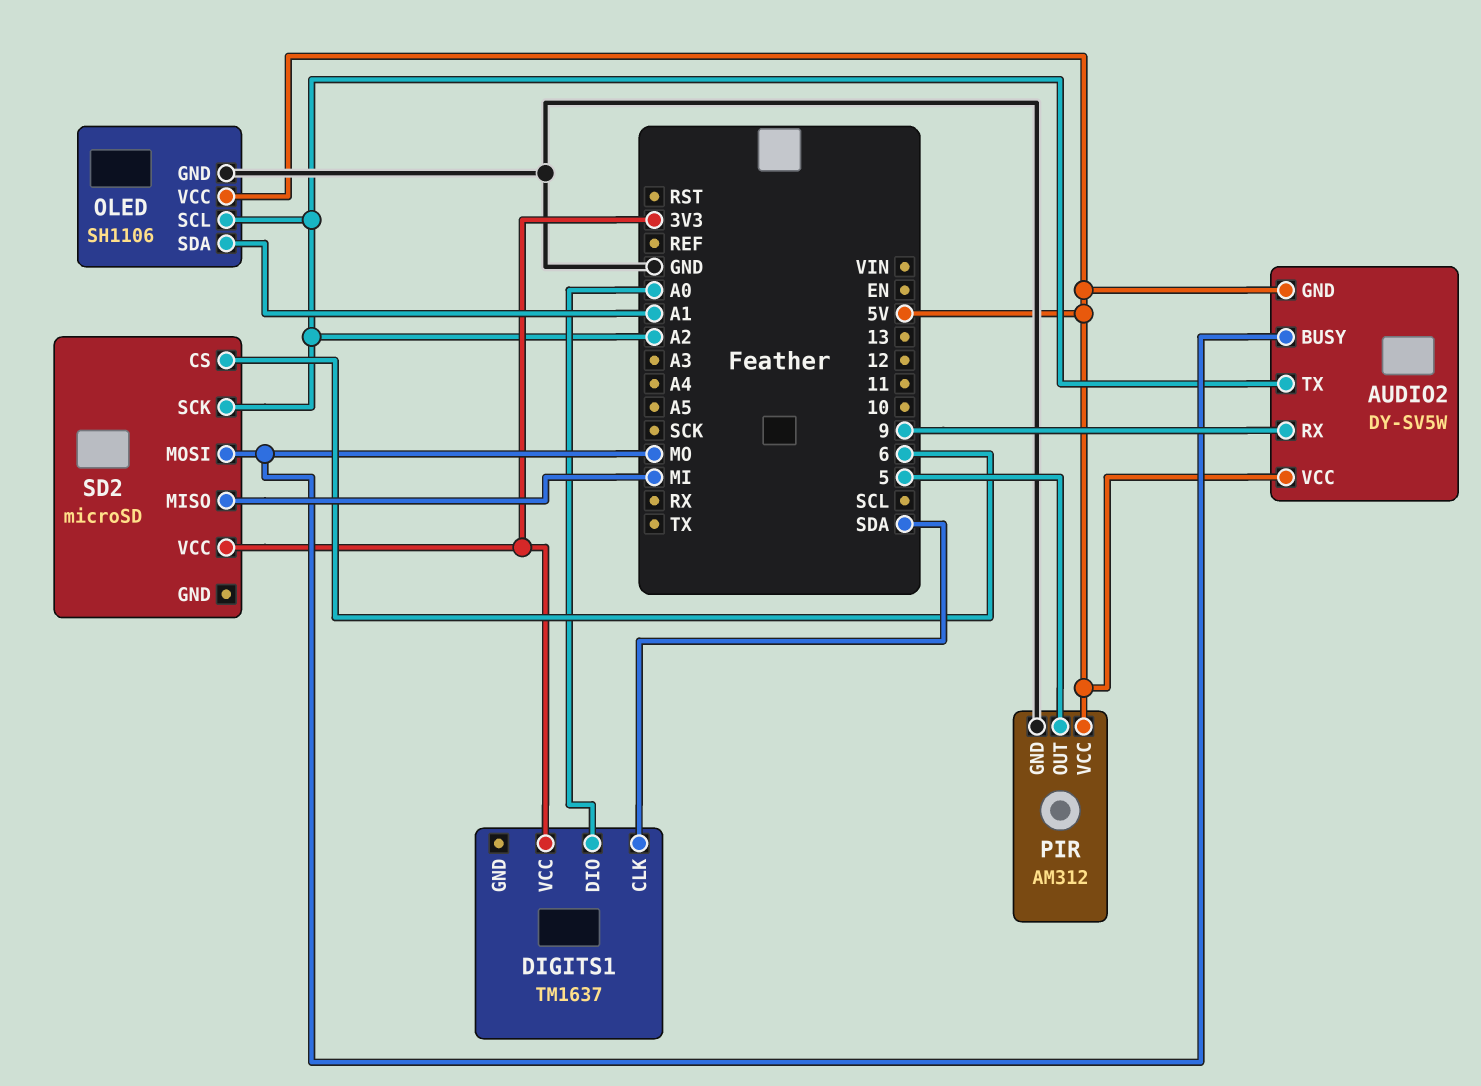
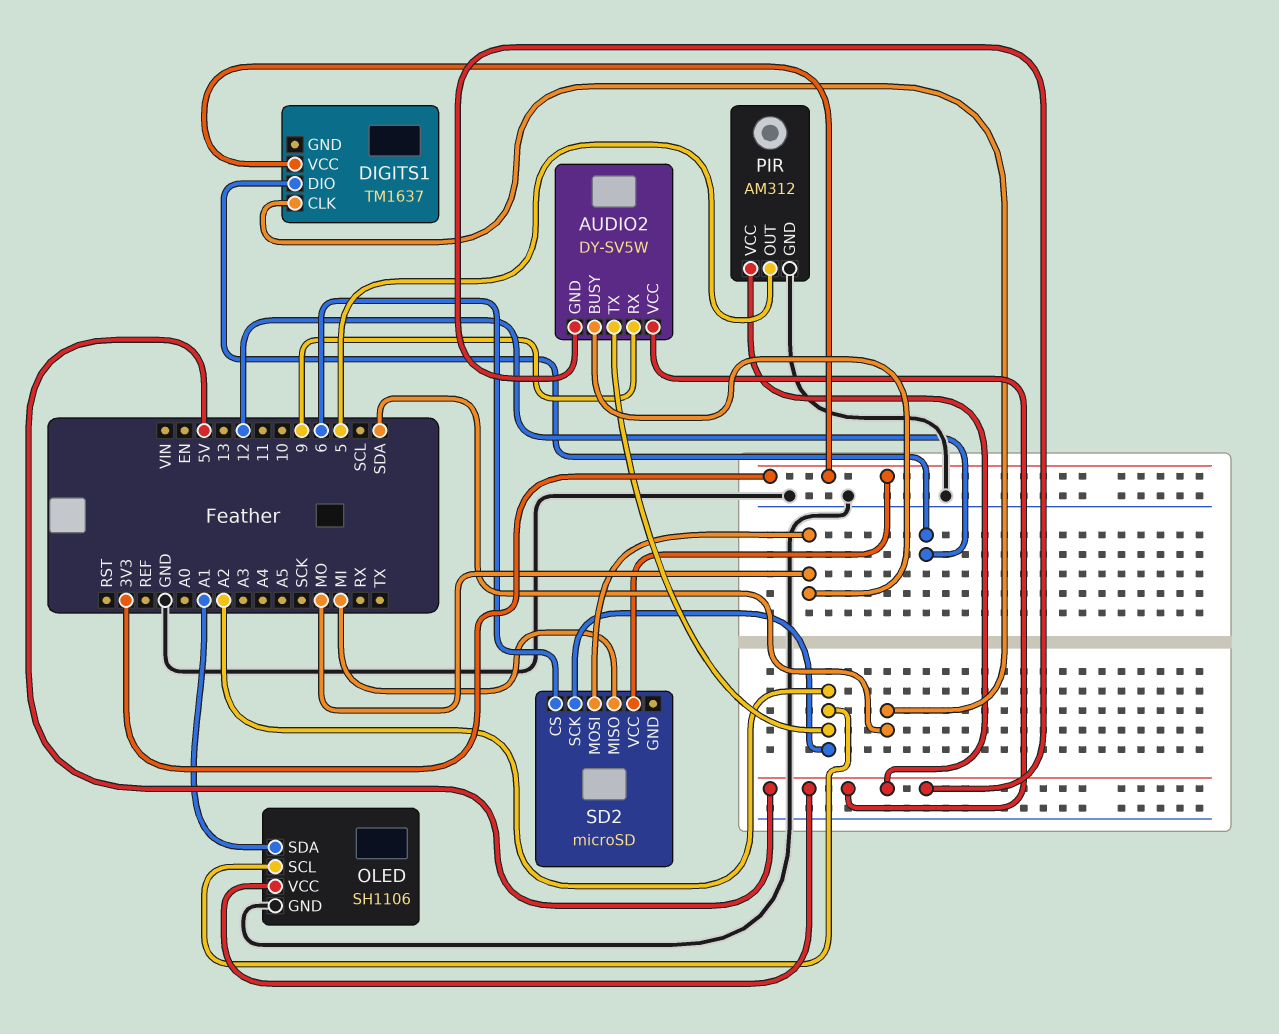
DIGITS1 pin DIO: A0 -> 12

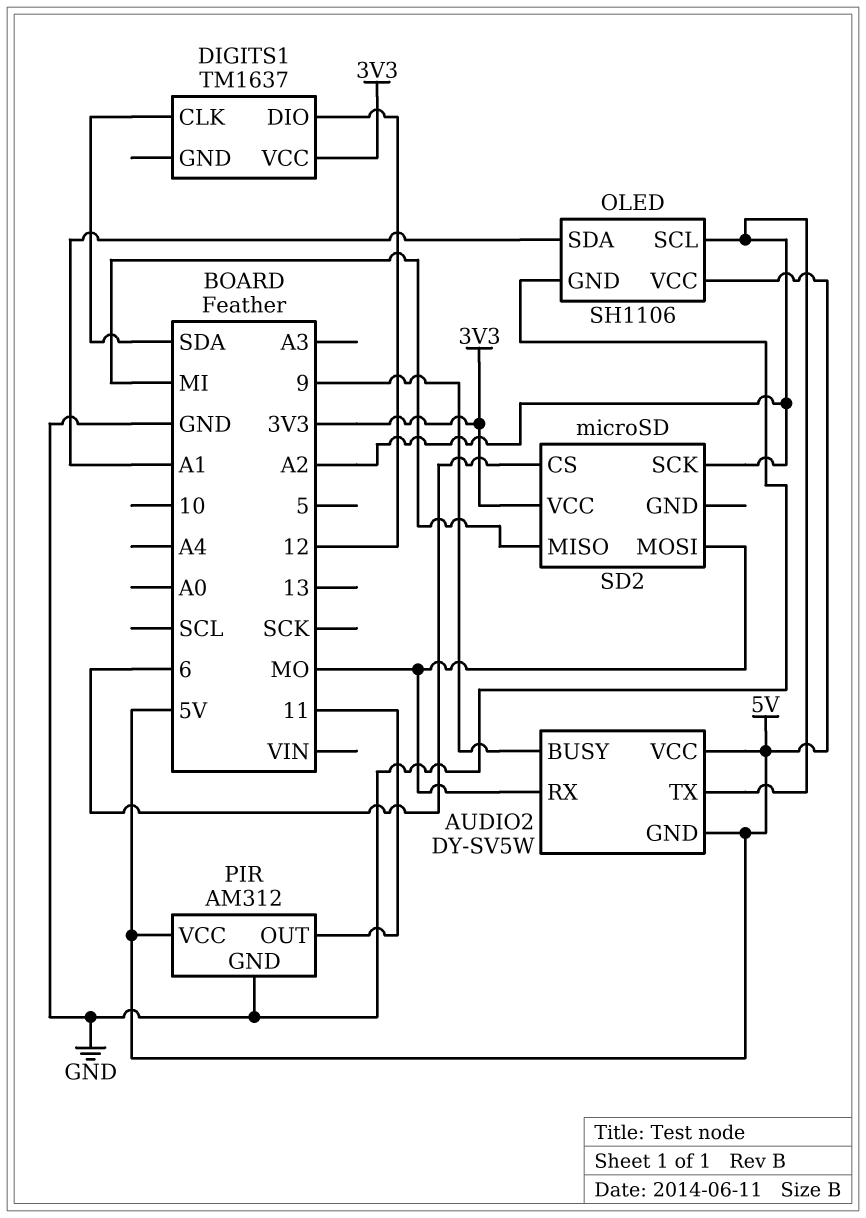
AUDIO2 pin BUSY: MO -> 9
AUDIO2 pin RX: 9 -> MO
PIR pin OUT: 5 -> 11

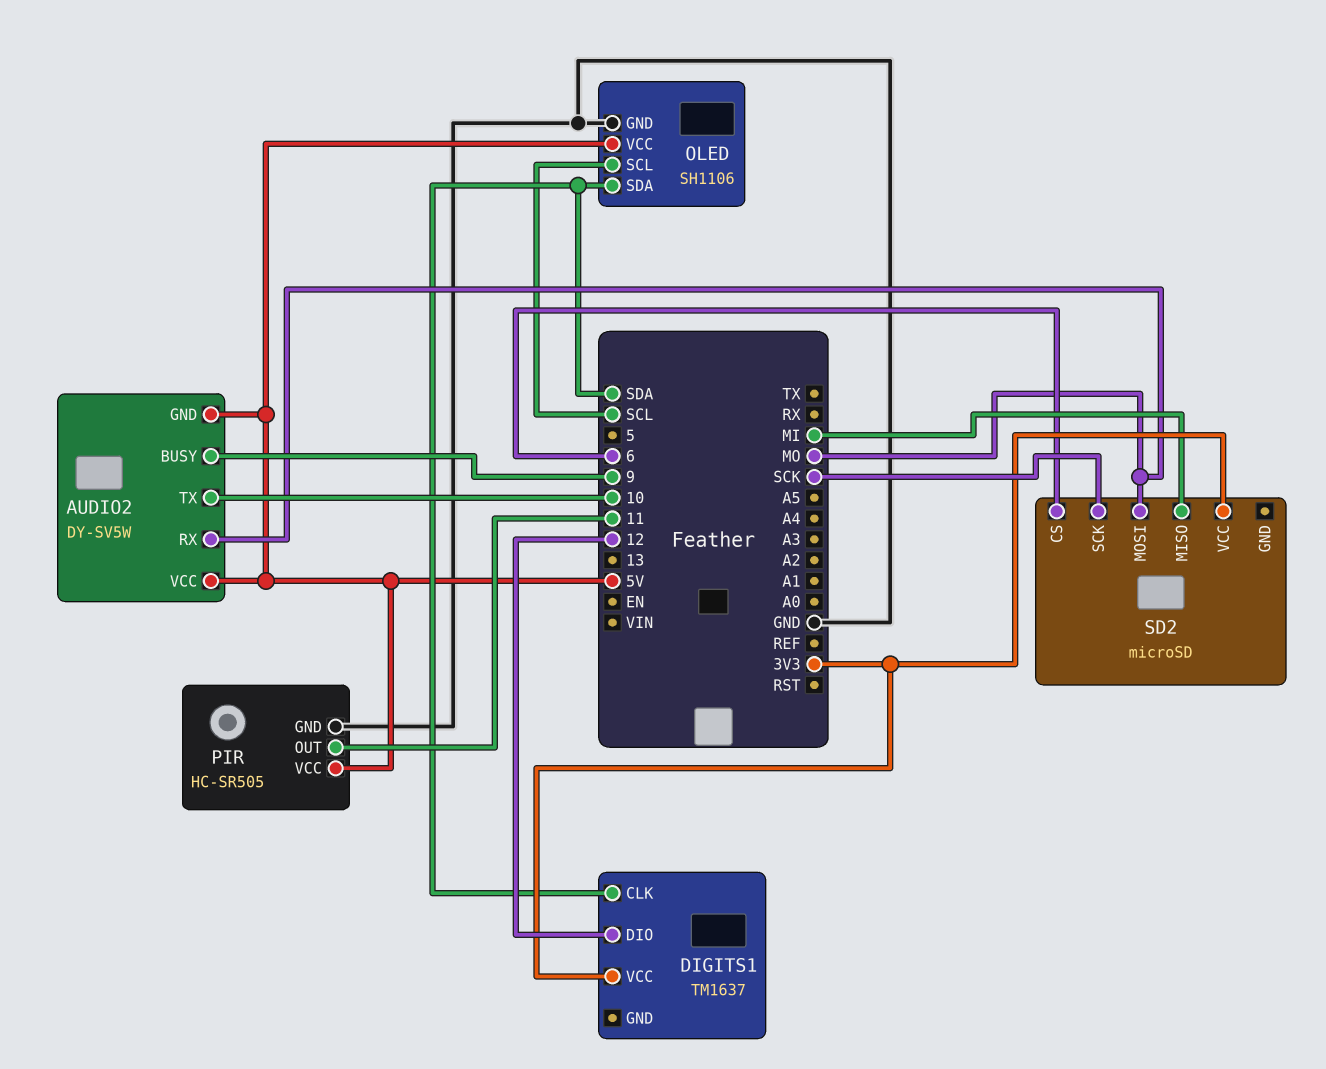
AUDIO2 pin TX: A2 -> 10
OLED pin SCL: A2 -> SCL
OLED pin SDA: A1 -> SDA
PIR: AM312 -> HC-SR505
SD2 pin SCK: A2 -> SCK

